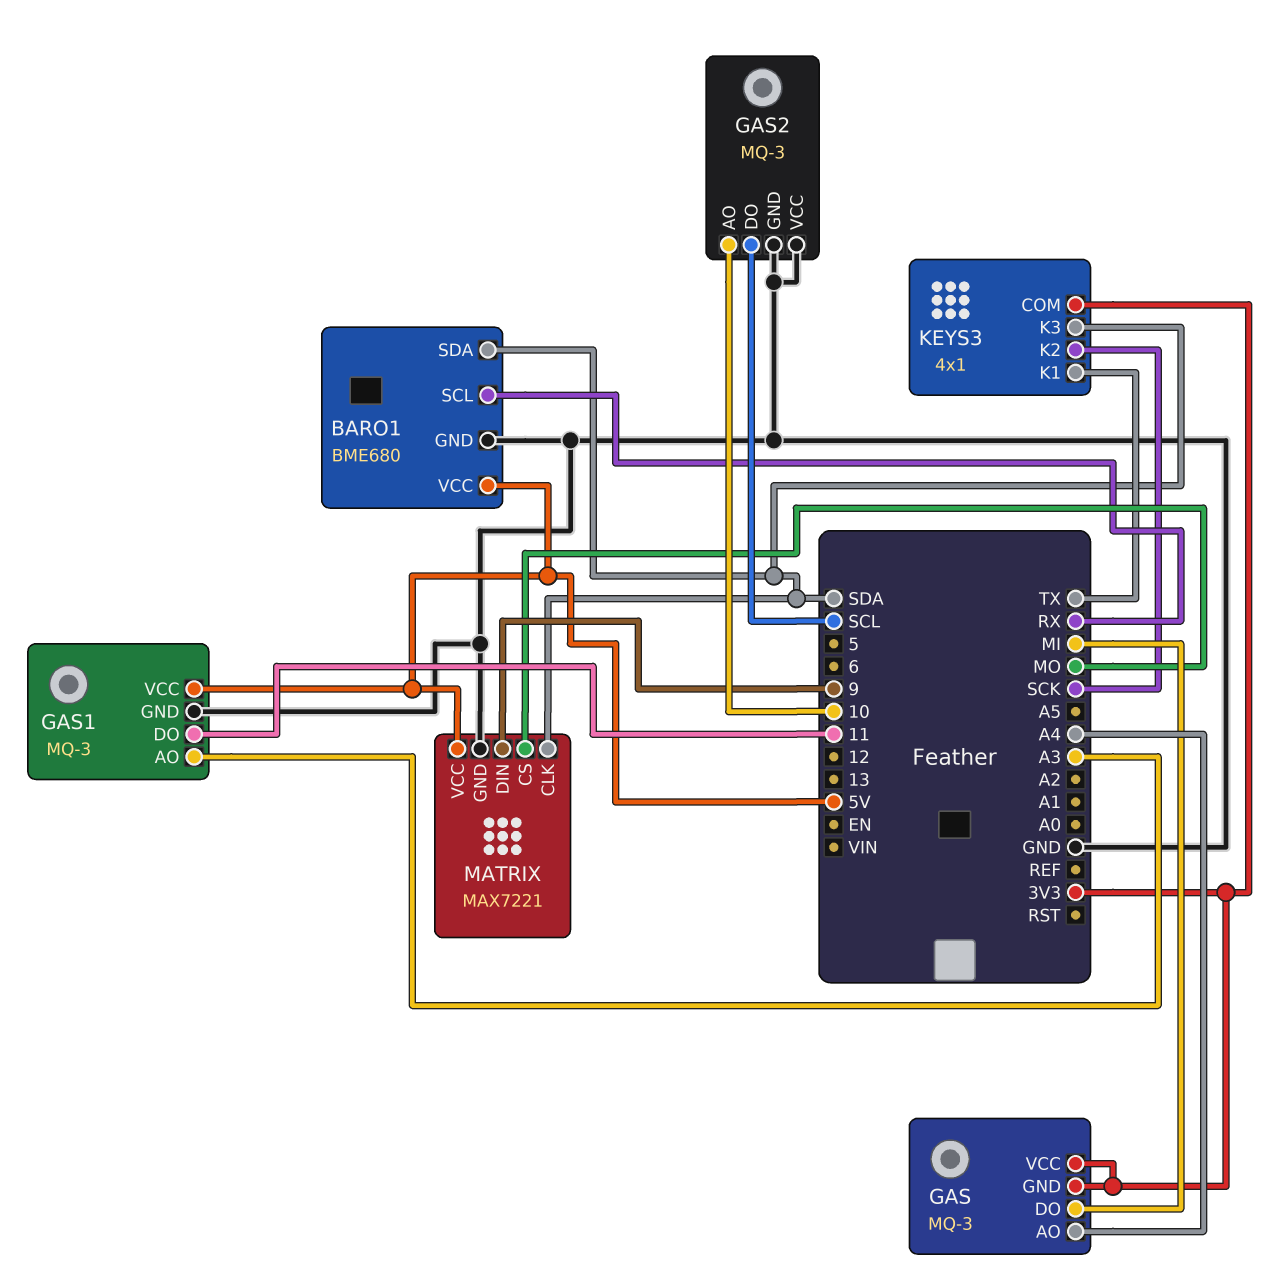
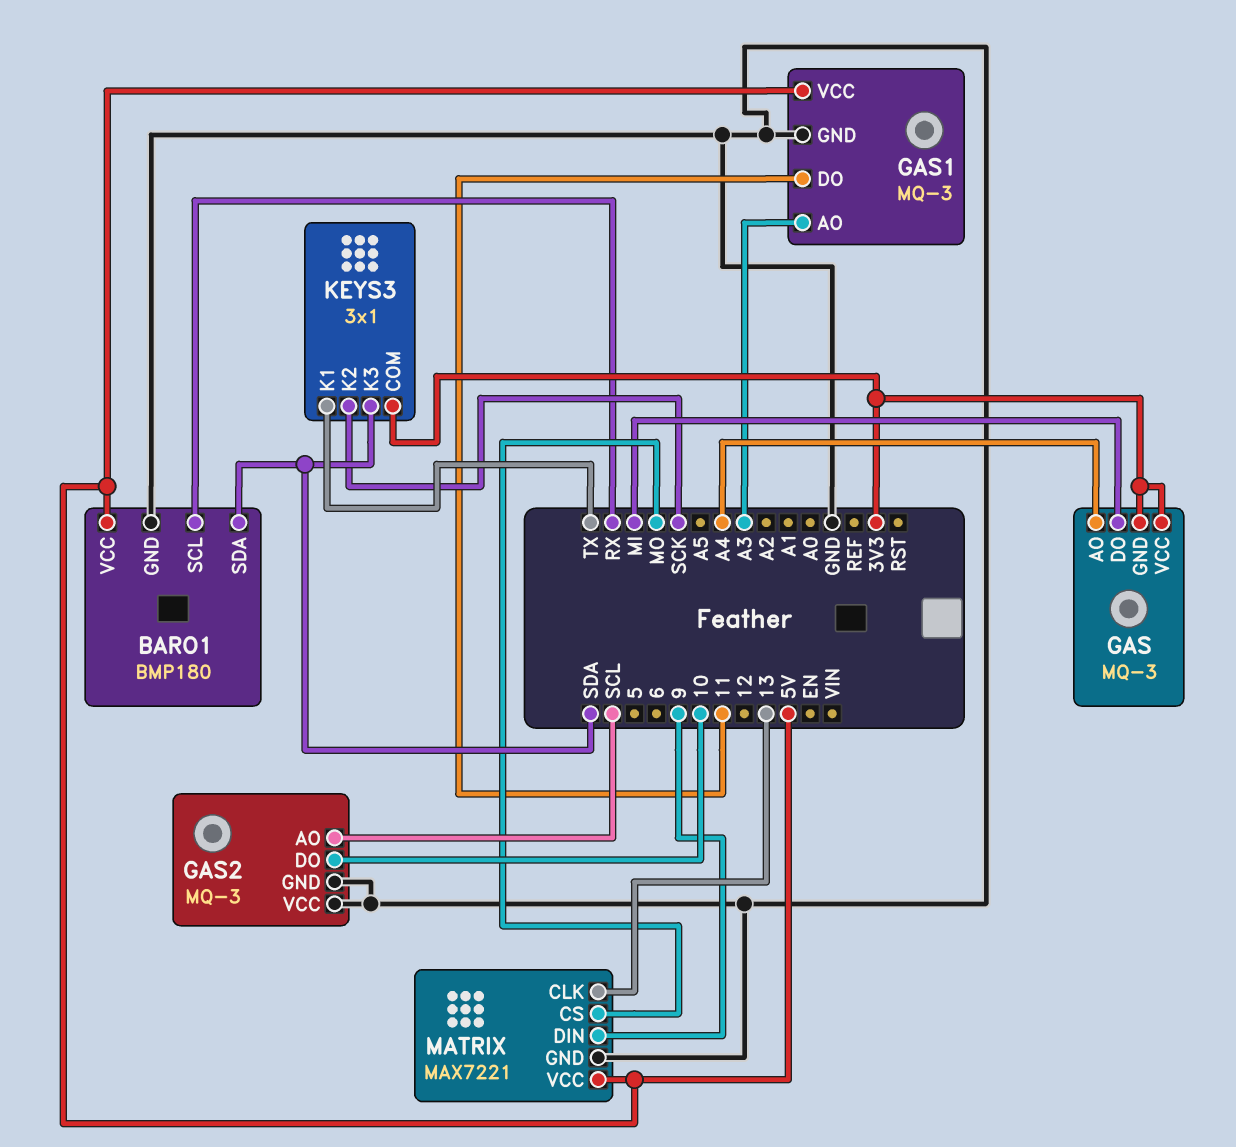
BARO1: BME680 -> BMP180
GAS2 pin AO: 10 -> SCL
GAS2 pin DO: SCL -> 10
KEYS3: 4x1 -> 3x1
MATRIX pin CLK: SDA -> 13

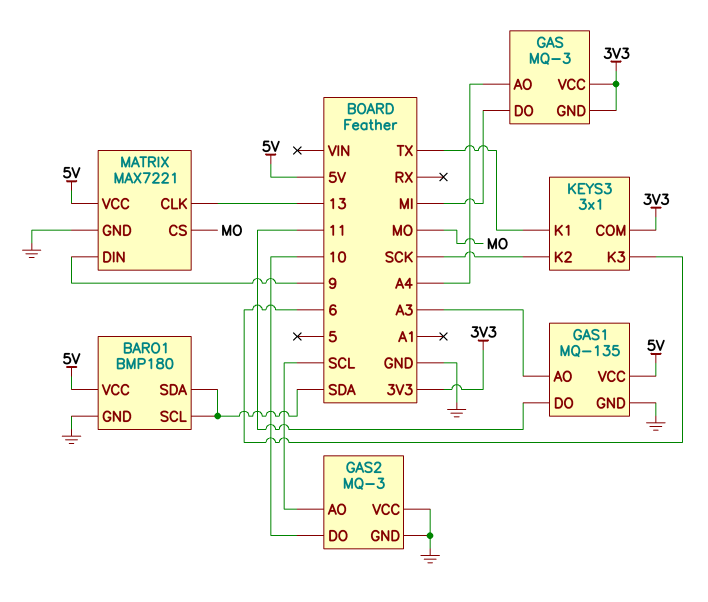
BARO1 pin SCL: RX -> SDA
GAS1: MQ-3 -> MQ-135
KEYS3 pin K3: SDA -> 6

